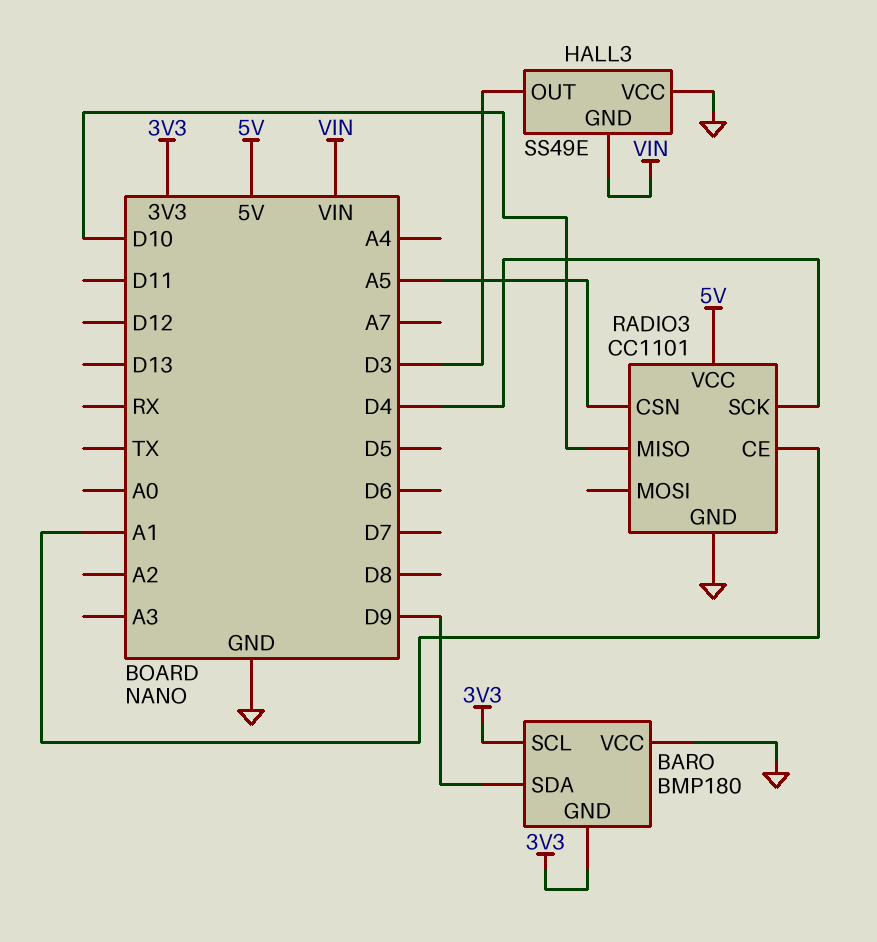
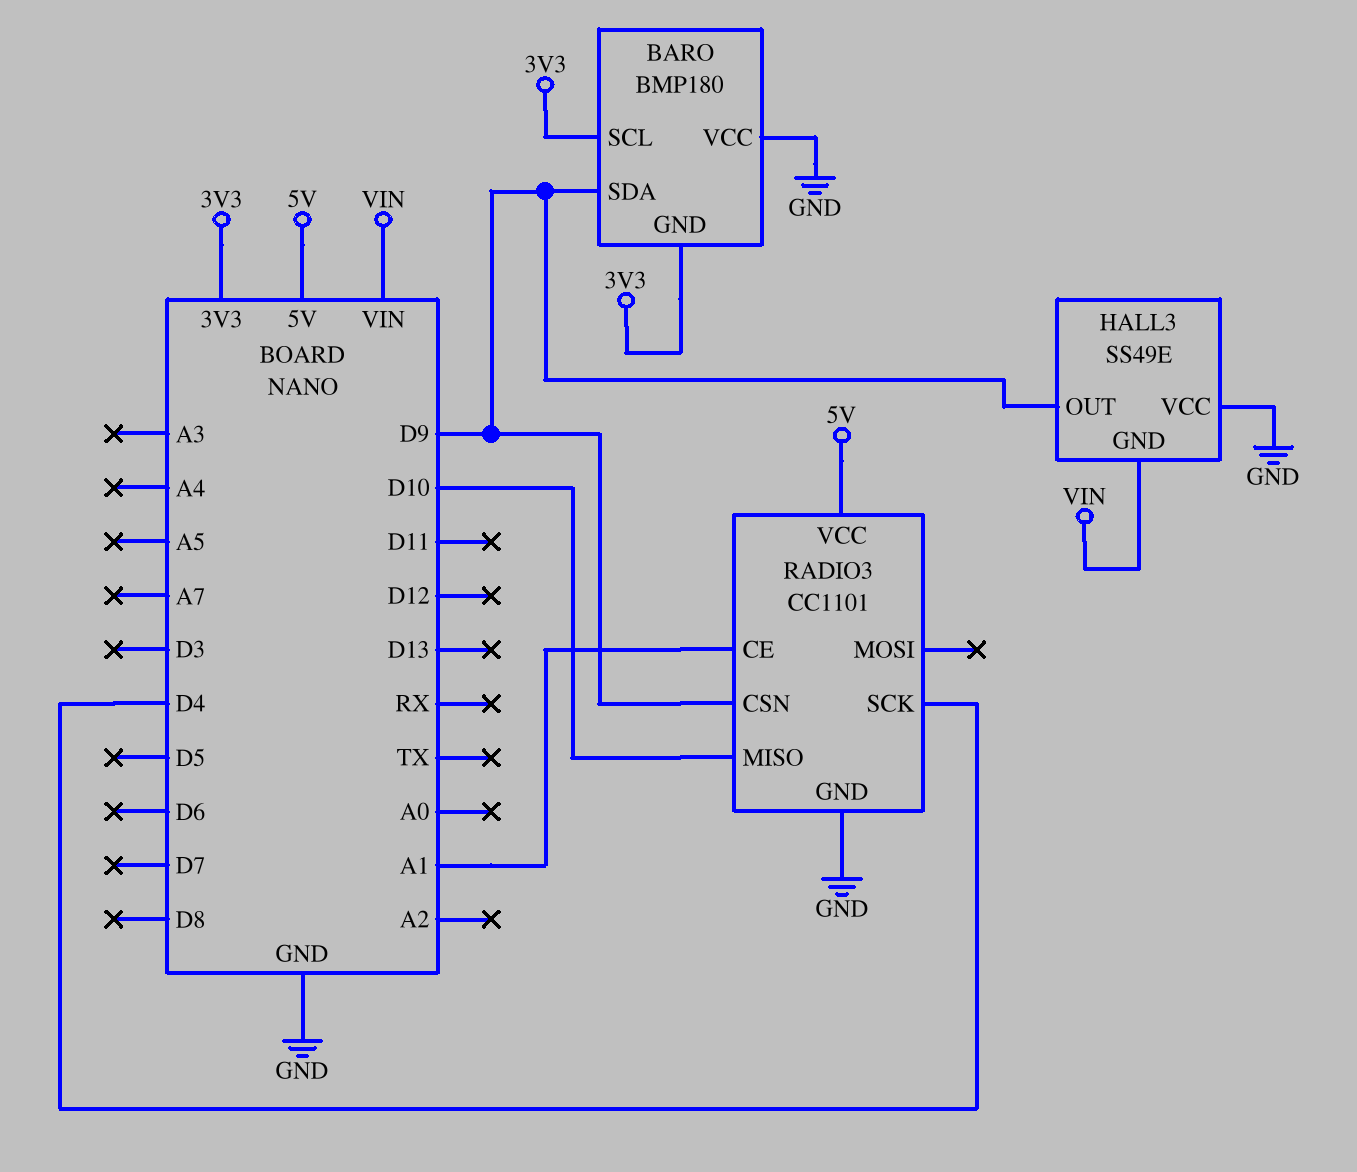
HALL3 pin OUT: D3 -> D9
RADIO3 pin CSN: A5 -> D9

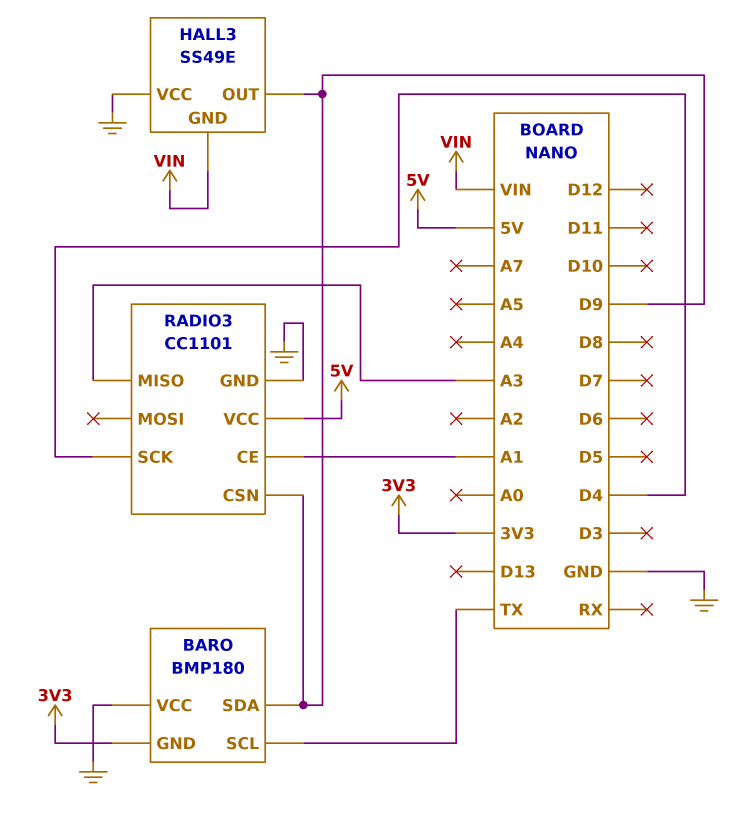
BARO pin SCL: 3V3 -> TX
RADIO3 pin MISO: D10 -> A3

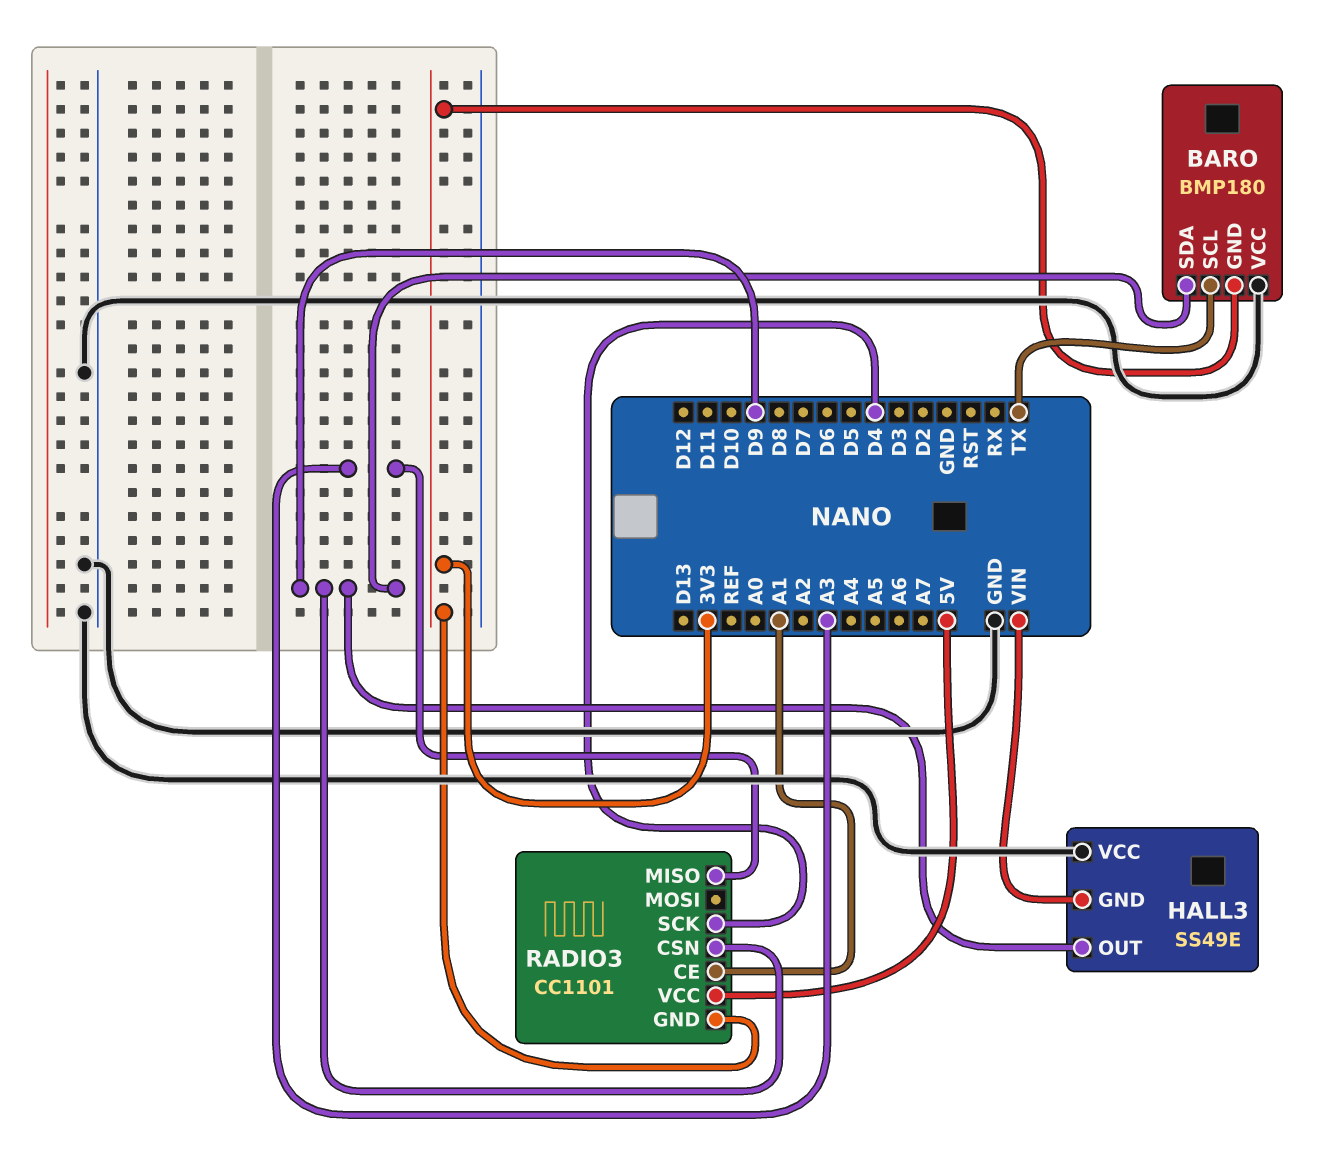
RADIO3 pin GND: GND -> 3V3

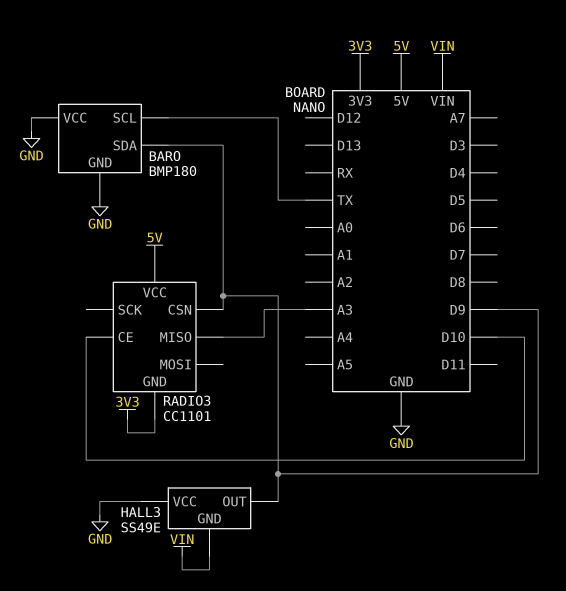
BARO pin GND: 3V3 -> GND
RADIO3 pin CE: A1 -> D10
RADIO3 pin SCK: D4 -> none

